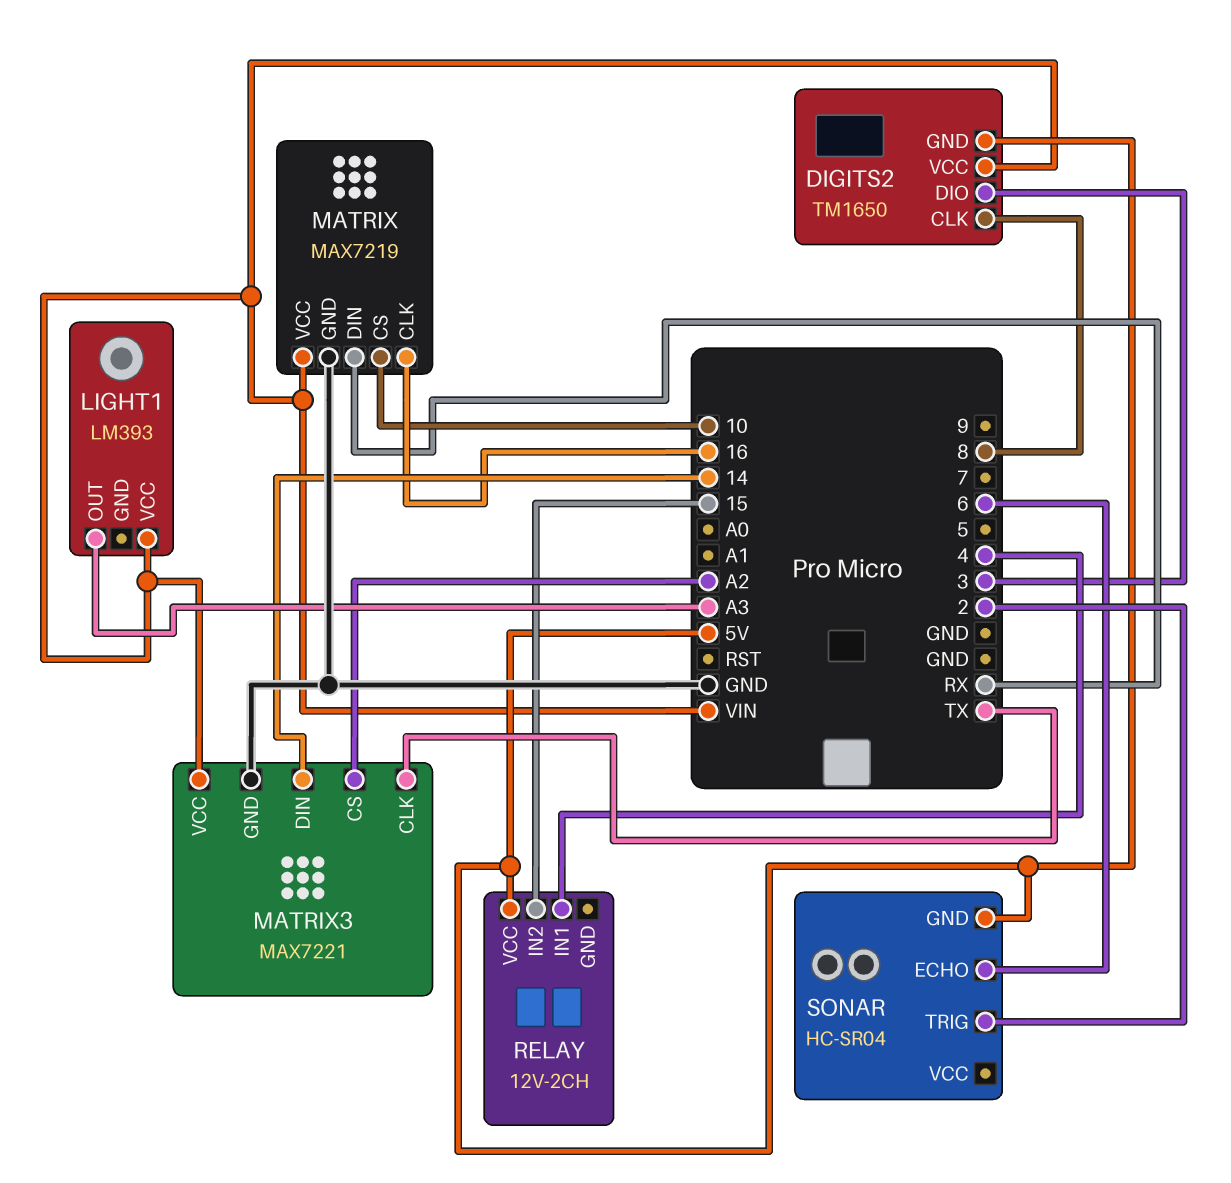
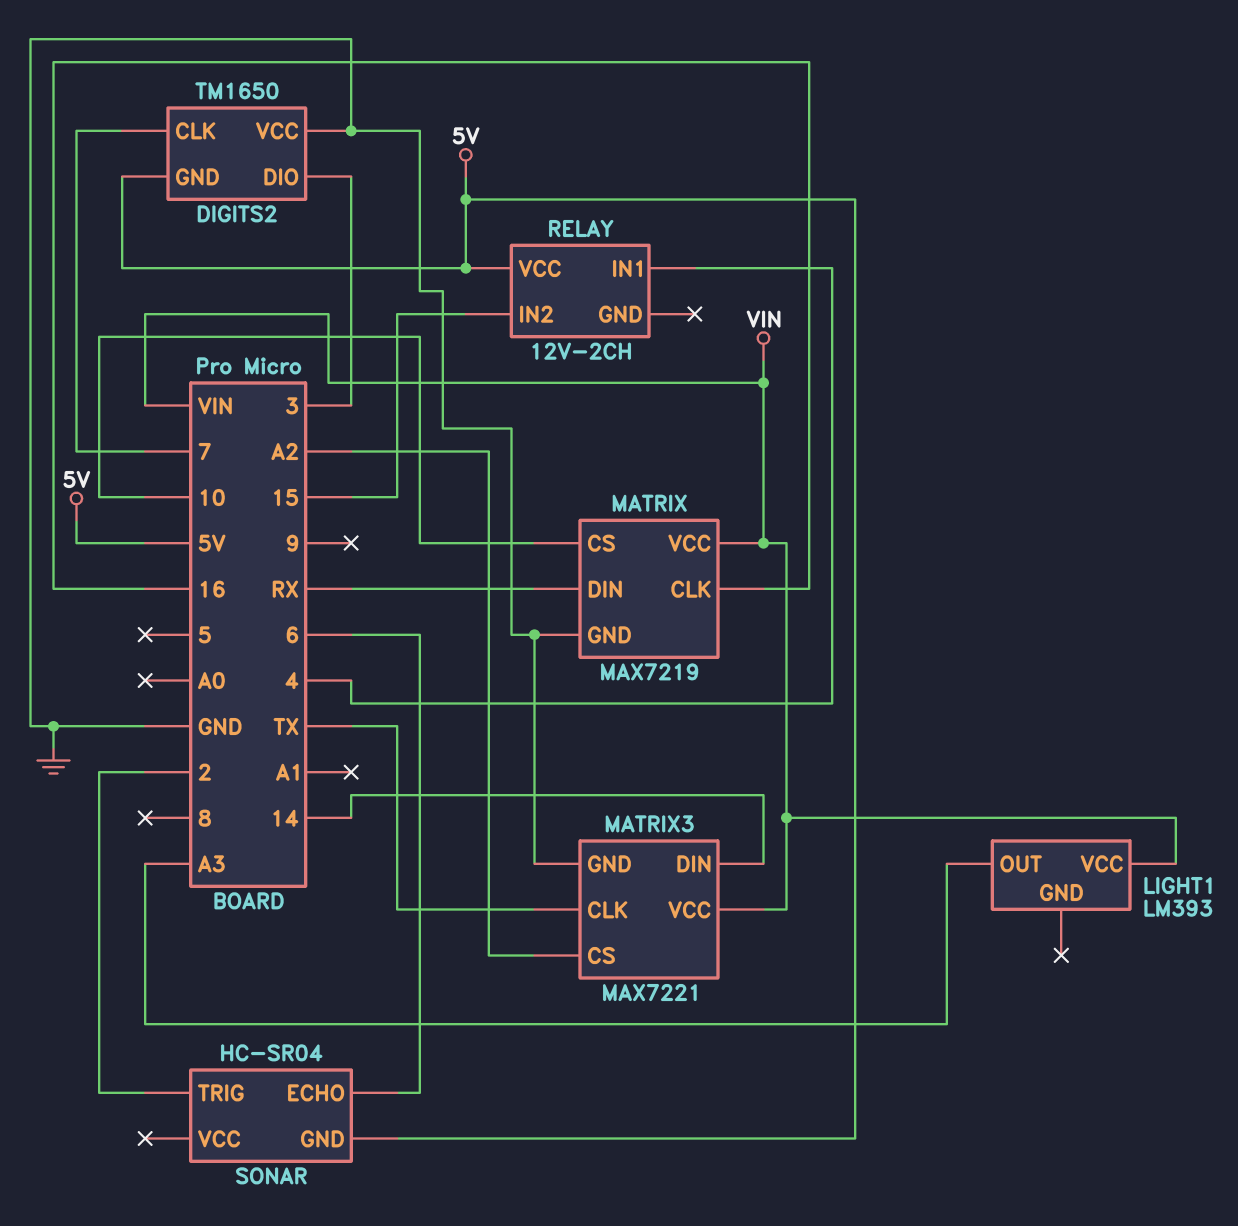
DIGITS2 pin CLK: 8 -> 7
DIGITS2 pin VCC: VIN -> GND

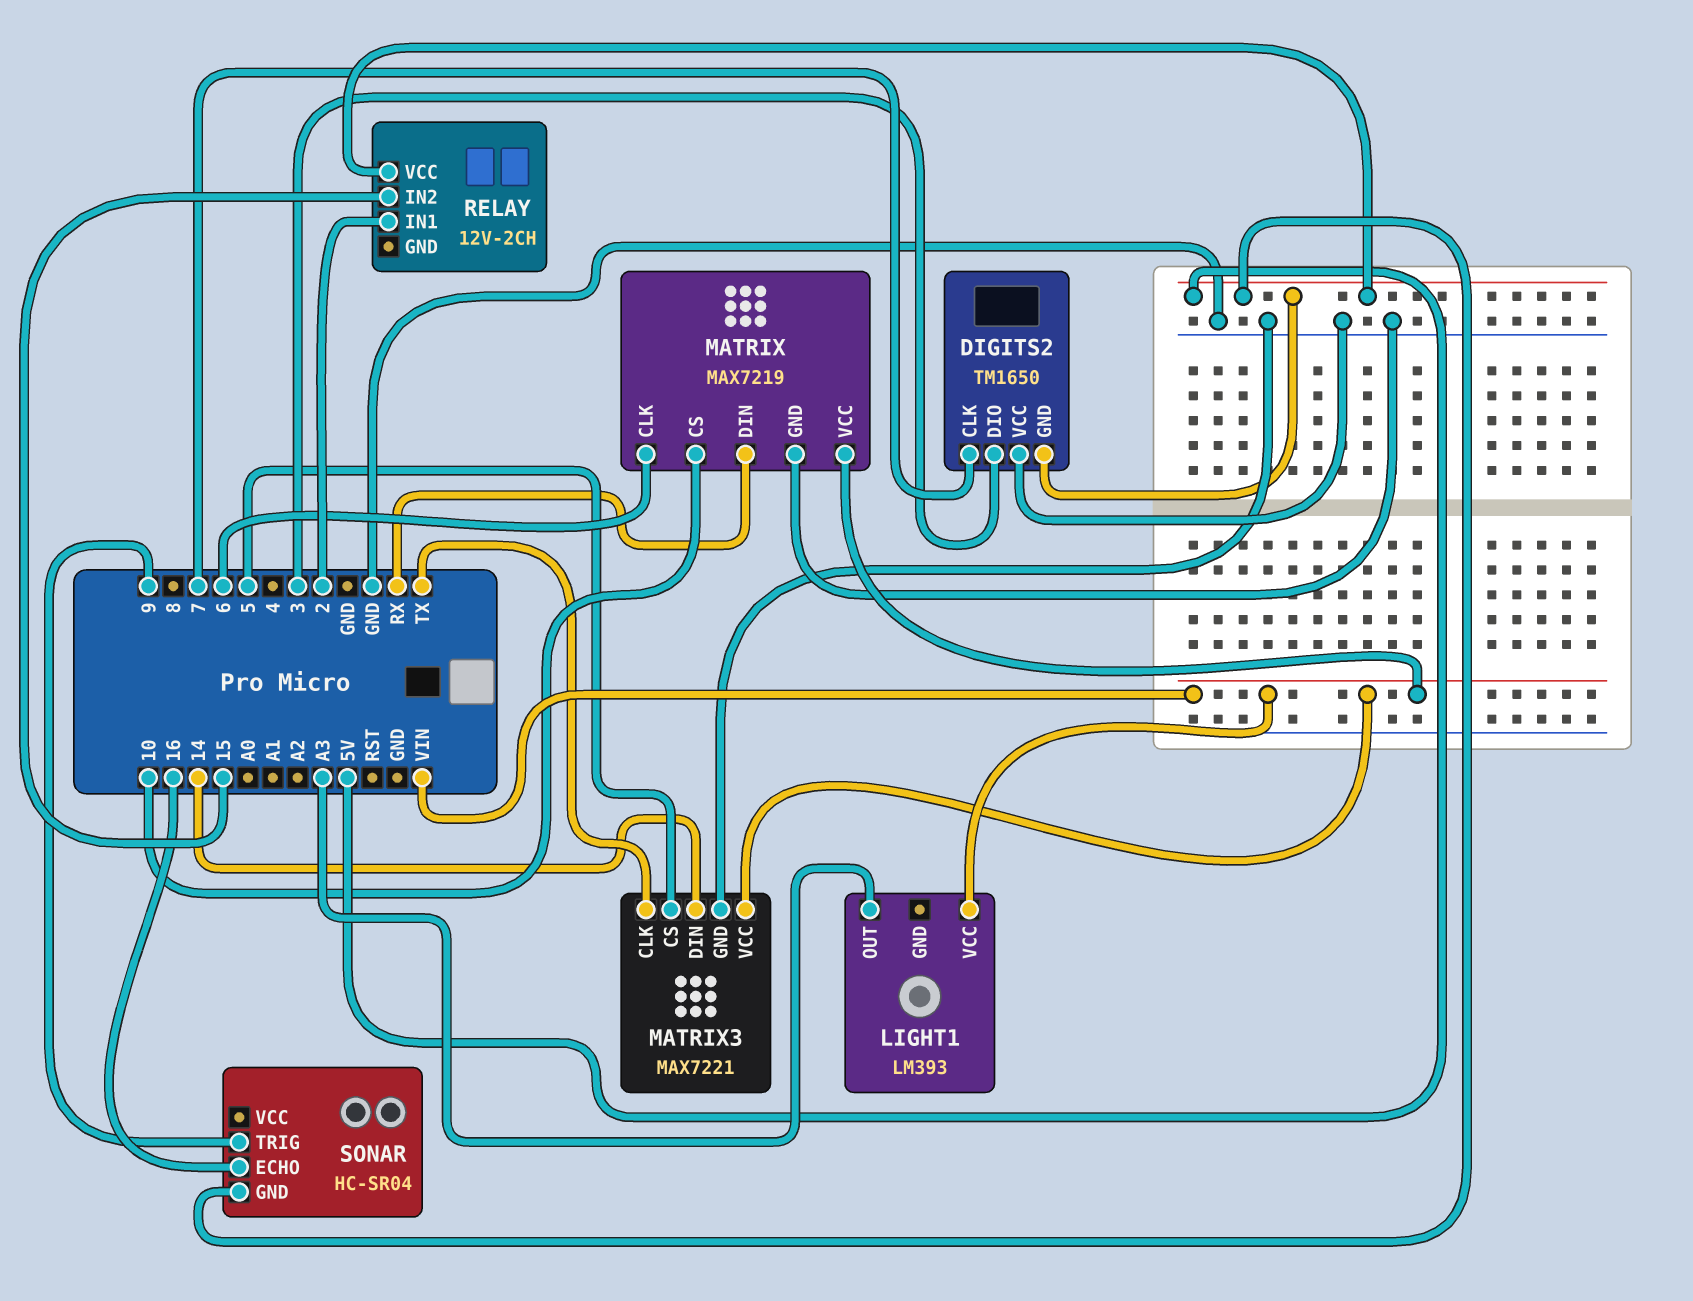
MATRIX pin CLK: 16 -> 6
MATRIX3 pin CS: A2 -> 5
RELAY pin IN1: 4 -> 2
SONAR pin ECHO: 6 -> 16
SONAR pin TRIG: 2 -> 9

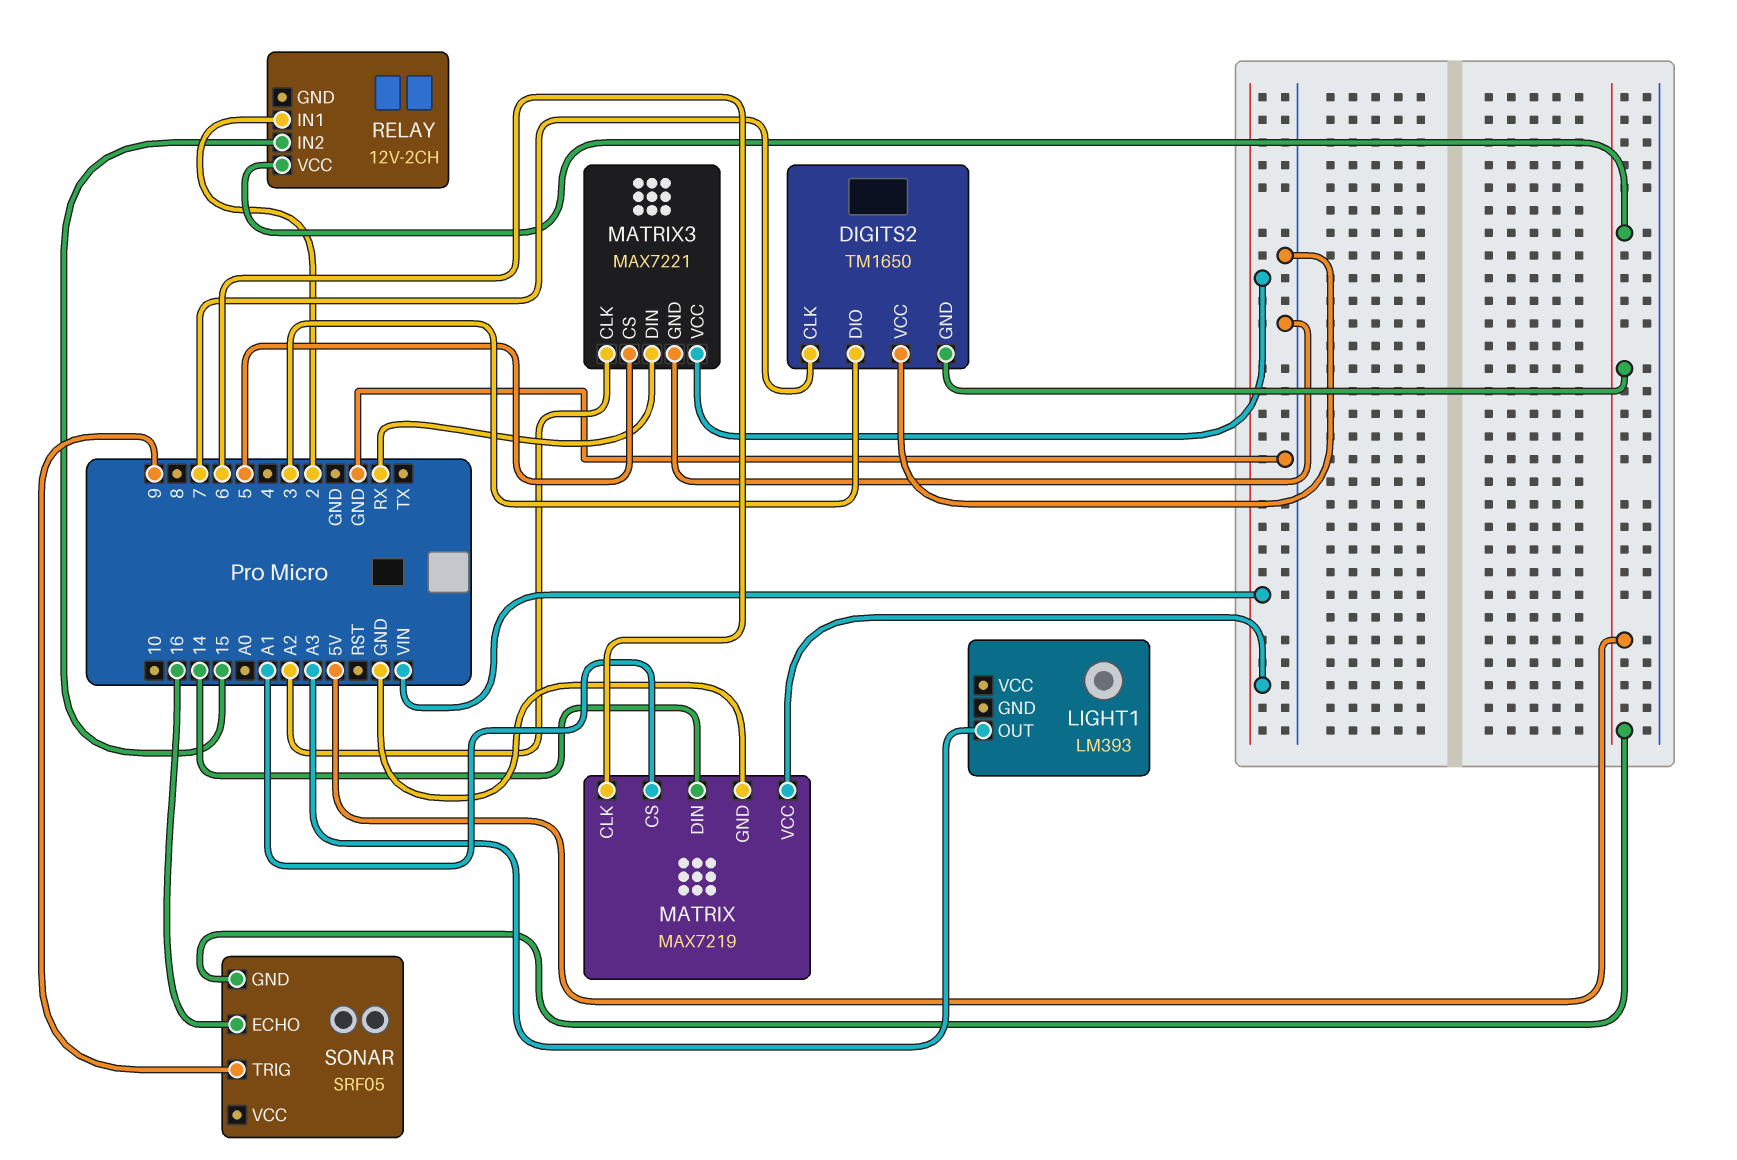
LIGHT1 pin VCC: VIN -> none
MATRIX pin CS: 10 -> A1
MATRIX pin DIN: RX -> 14
MATRIX3 pin CLK: TX -> A2
MATRIX3 pin DIN: 14 -> RX
SONAR: HC-SR04 -> SRF05

